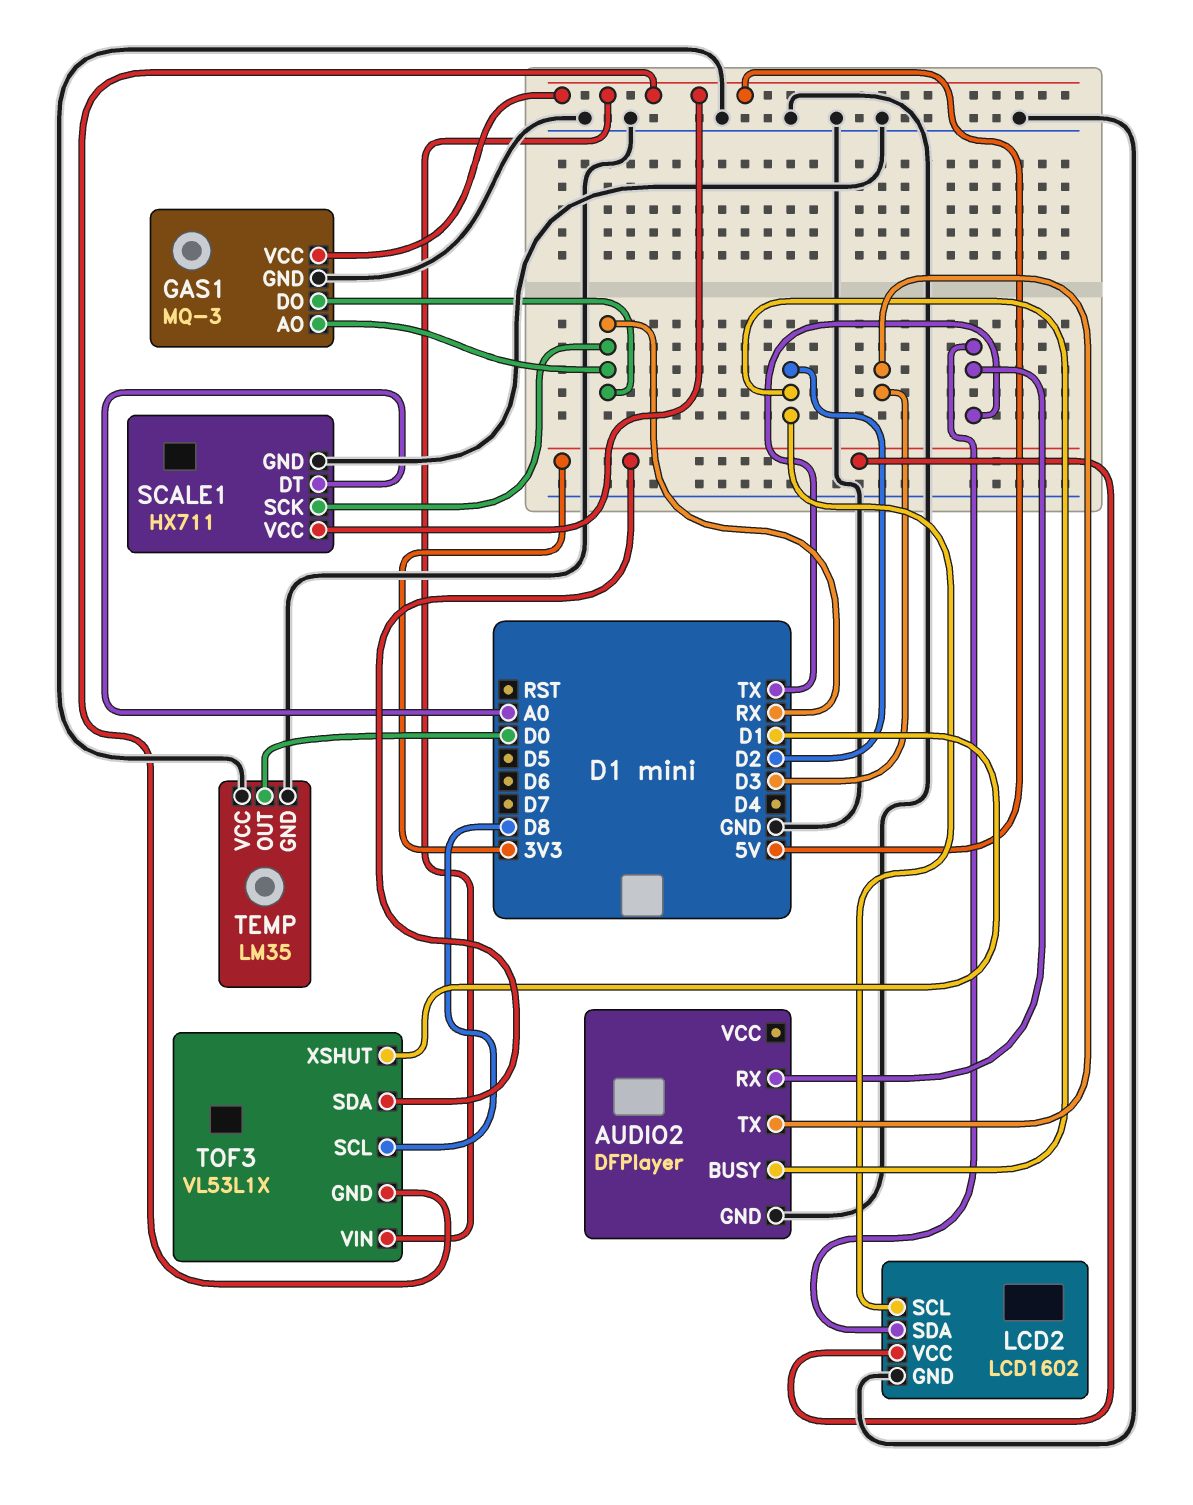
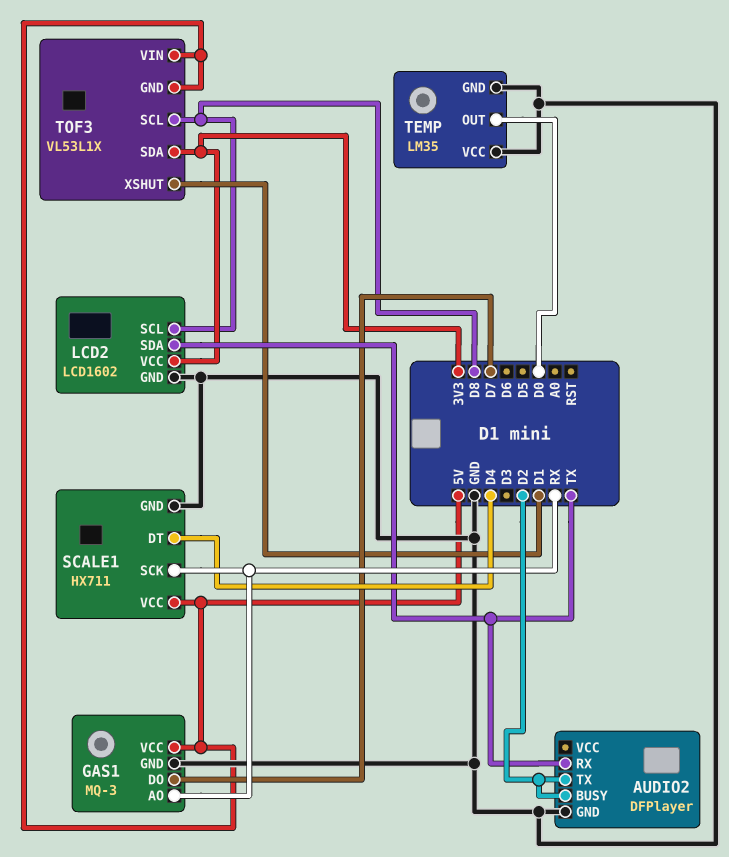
AUDIO2 pin TX: D3 -> D2
GAS1 pin DO: RX -> D7
LCD2 pin SCL: D2 -> D8
SCALE1 pin DT: A0 -> D4

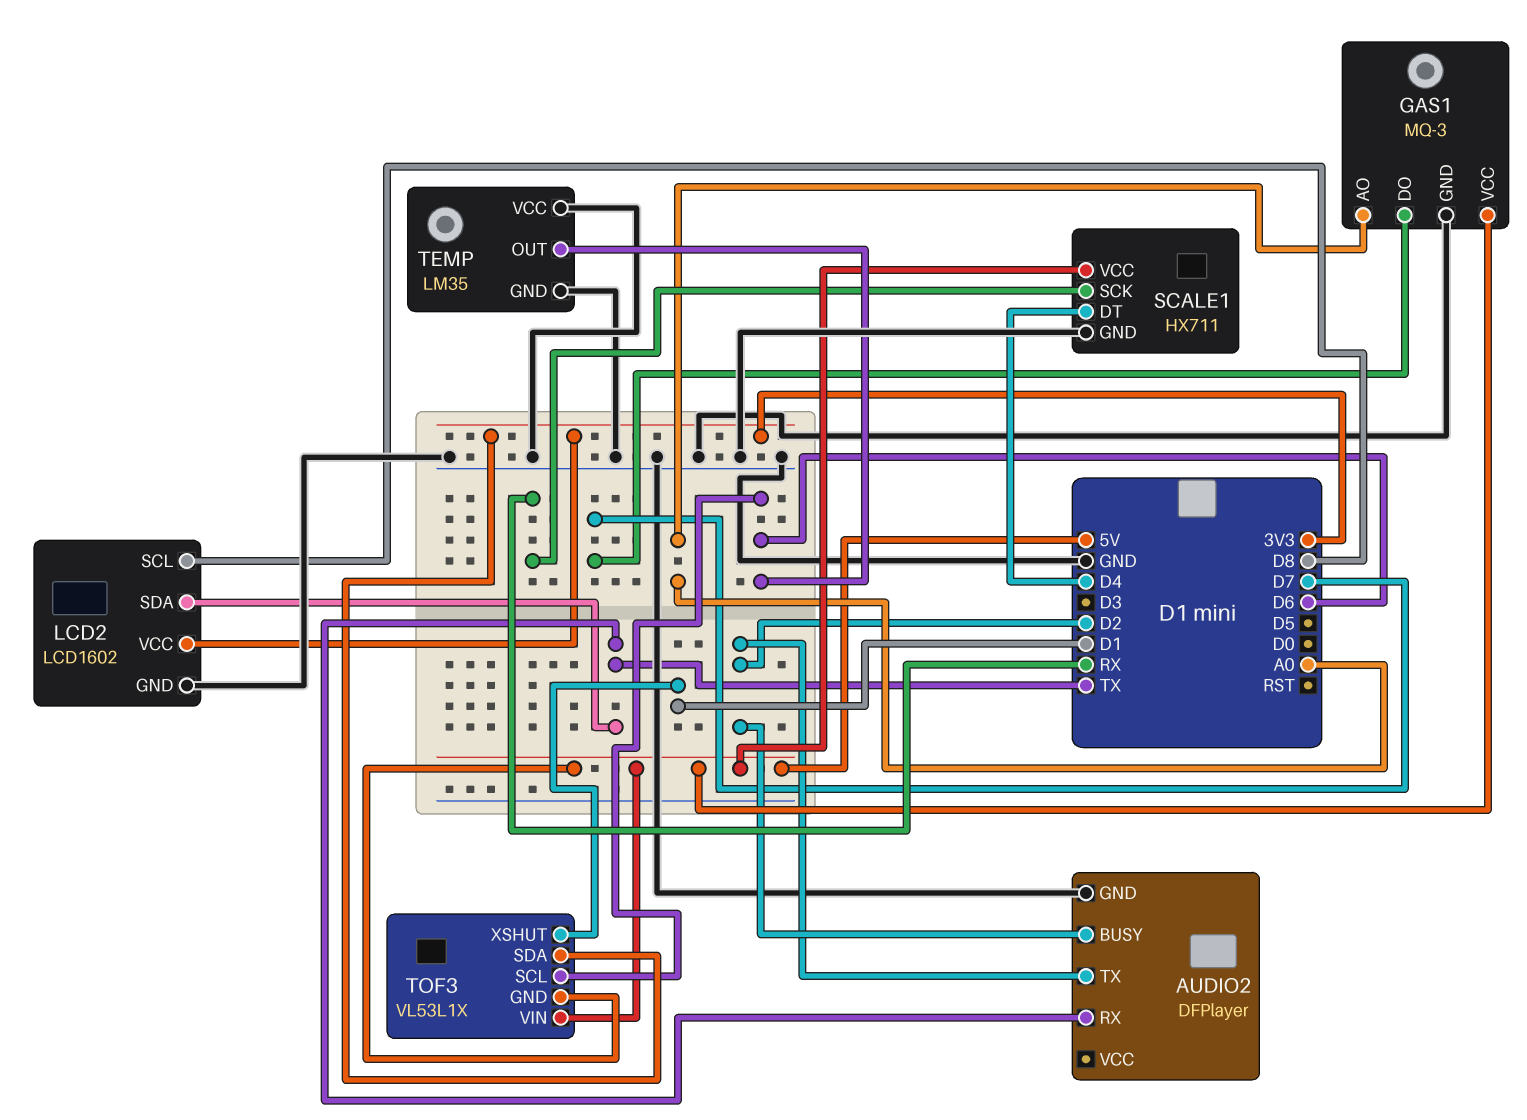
GAS1 pin AO: RX -> A0
TEMP pin OUT: D0 -> D6
TOF3 pin SCL: D8 -> D6

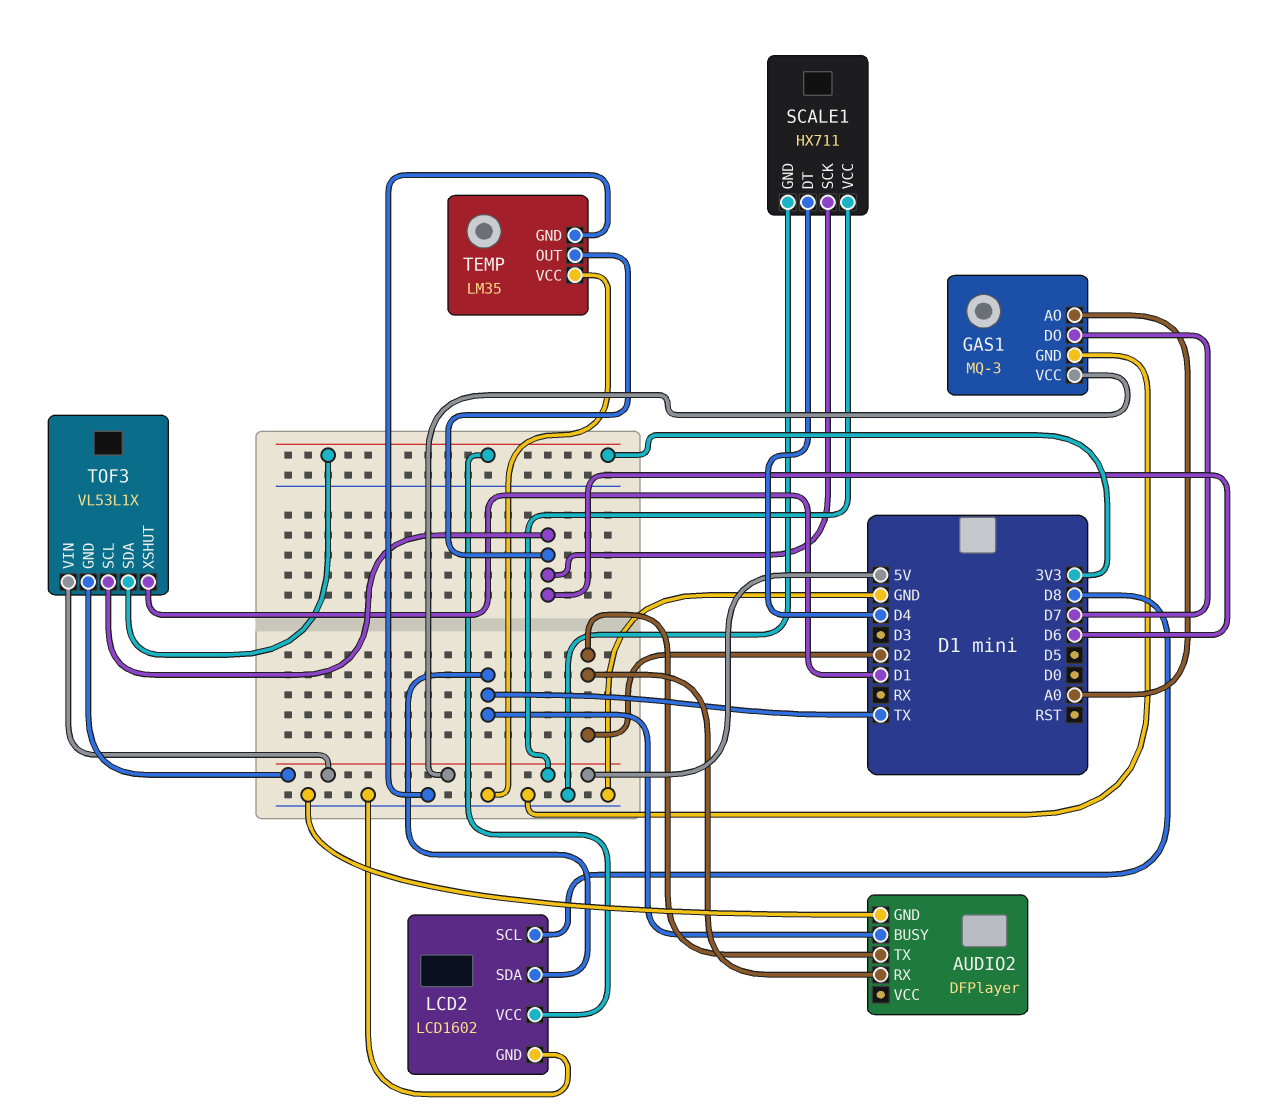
AUDIO2 pin BUSY: D2 -> TX
AUDIO2 pin RX: TX -> D2
SCALE1 pin SCK: RX -> D6

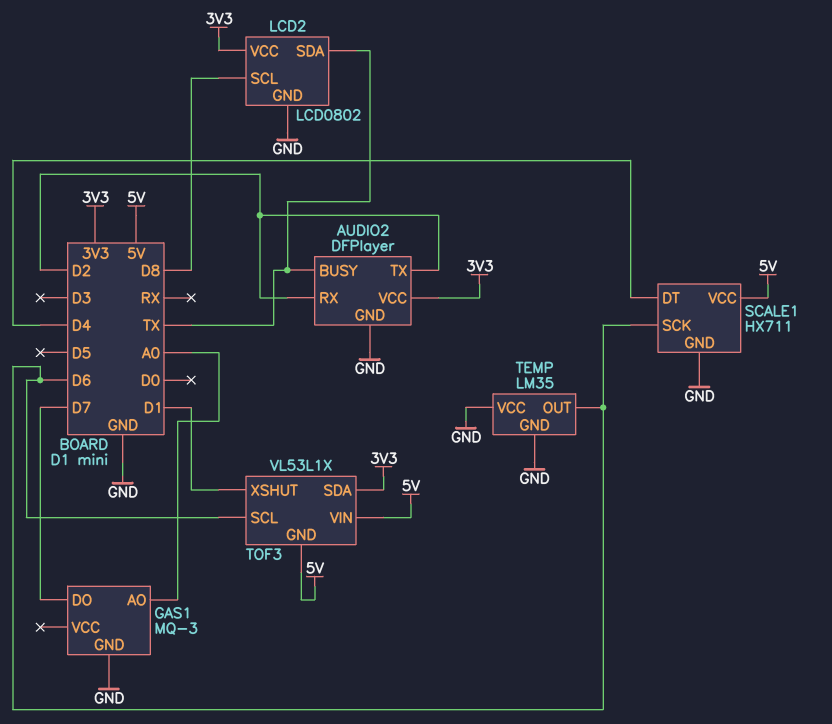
AUDIO2 pin VCC: none -> 3V3
GAS1 pin VCC: 5V -> none
LCD2: LCD1602 -> LCD0802

